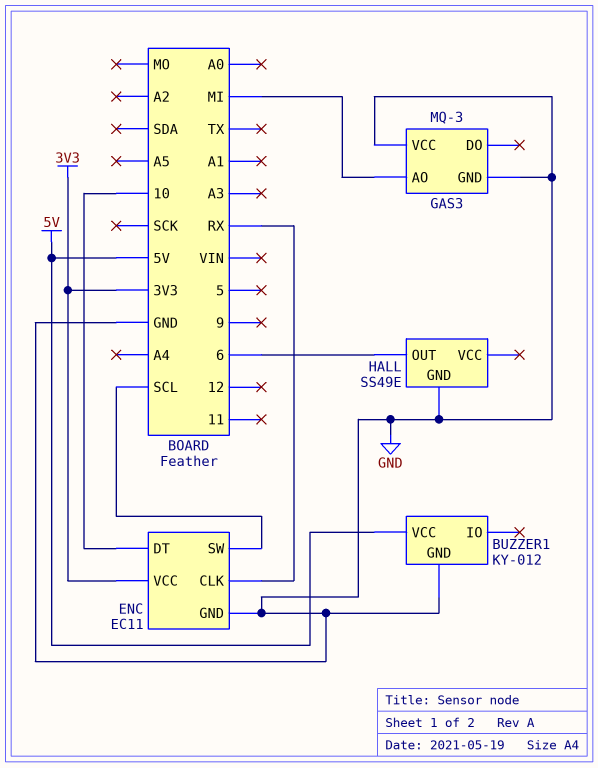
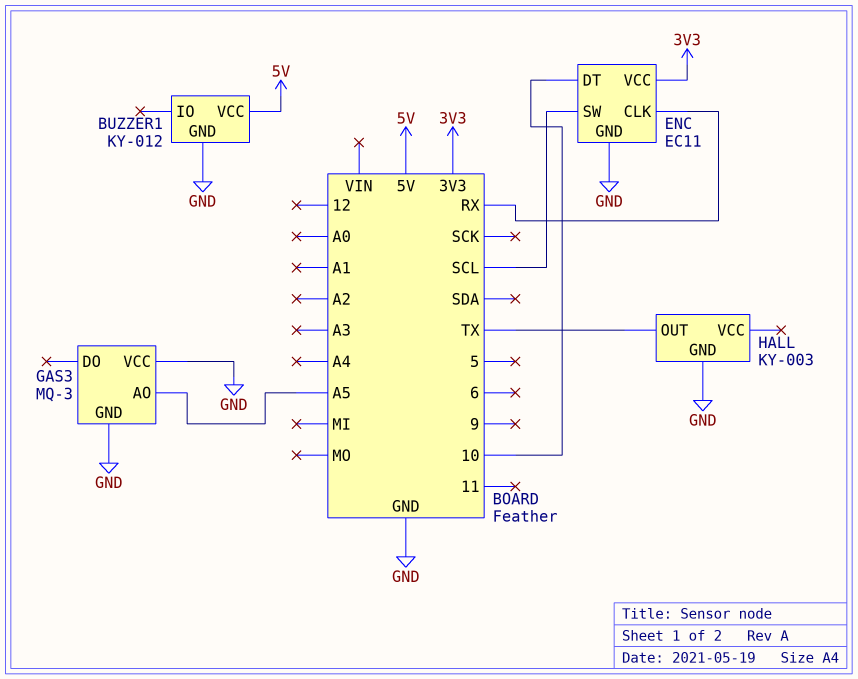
GAS3 pin AO: MI -> A5
HALL: SS49E -> KY-003
HALL pin OUT: 6 -> TX

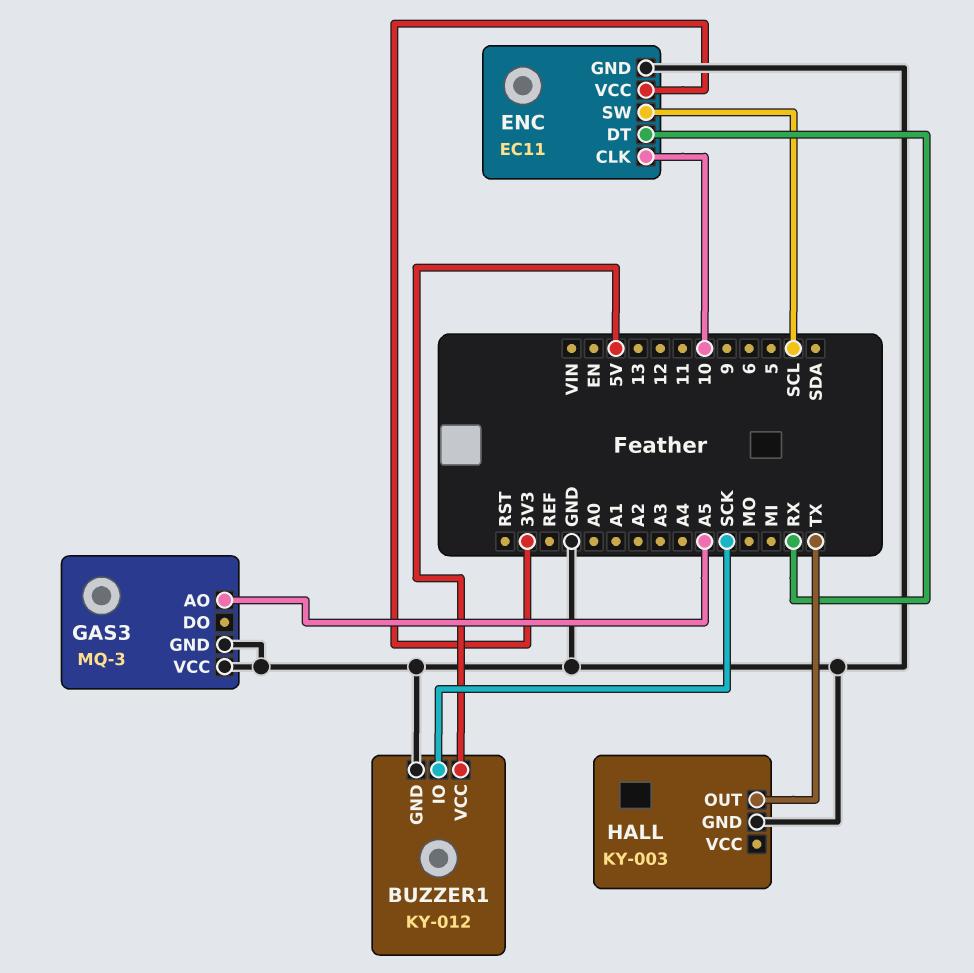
BUZZER1 pin IO: none -> SCK
ENC pin CLK: RX -> 10
ENC pin DT: 10 -> RX

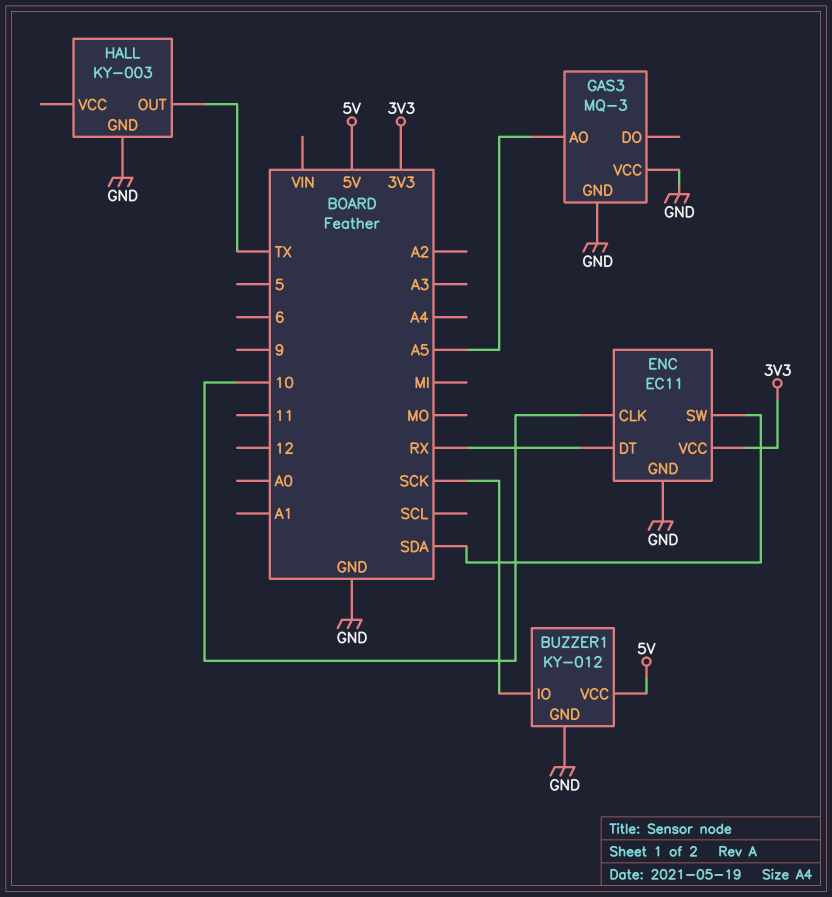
ENC pin SW: SCL -> SDA

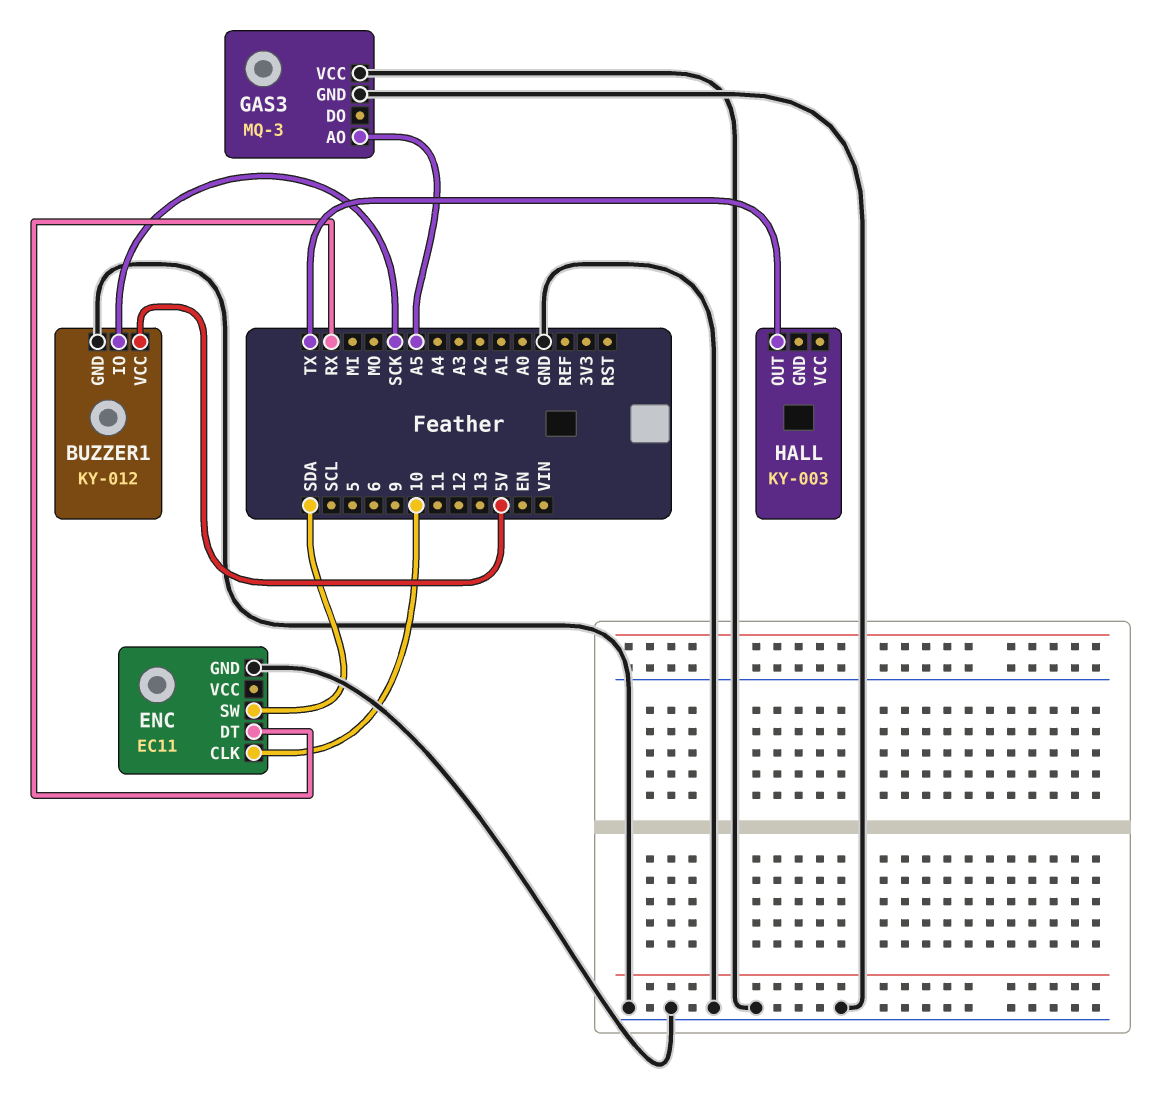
ENC pin VCC: 3V3 -> none
HALL pin GND: GND -> none

